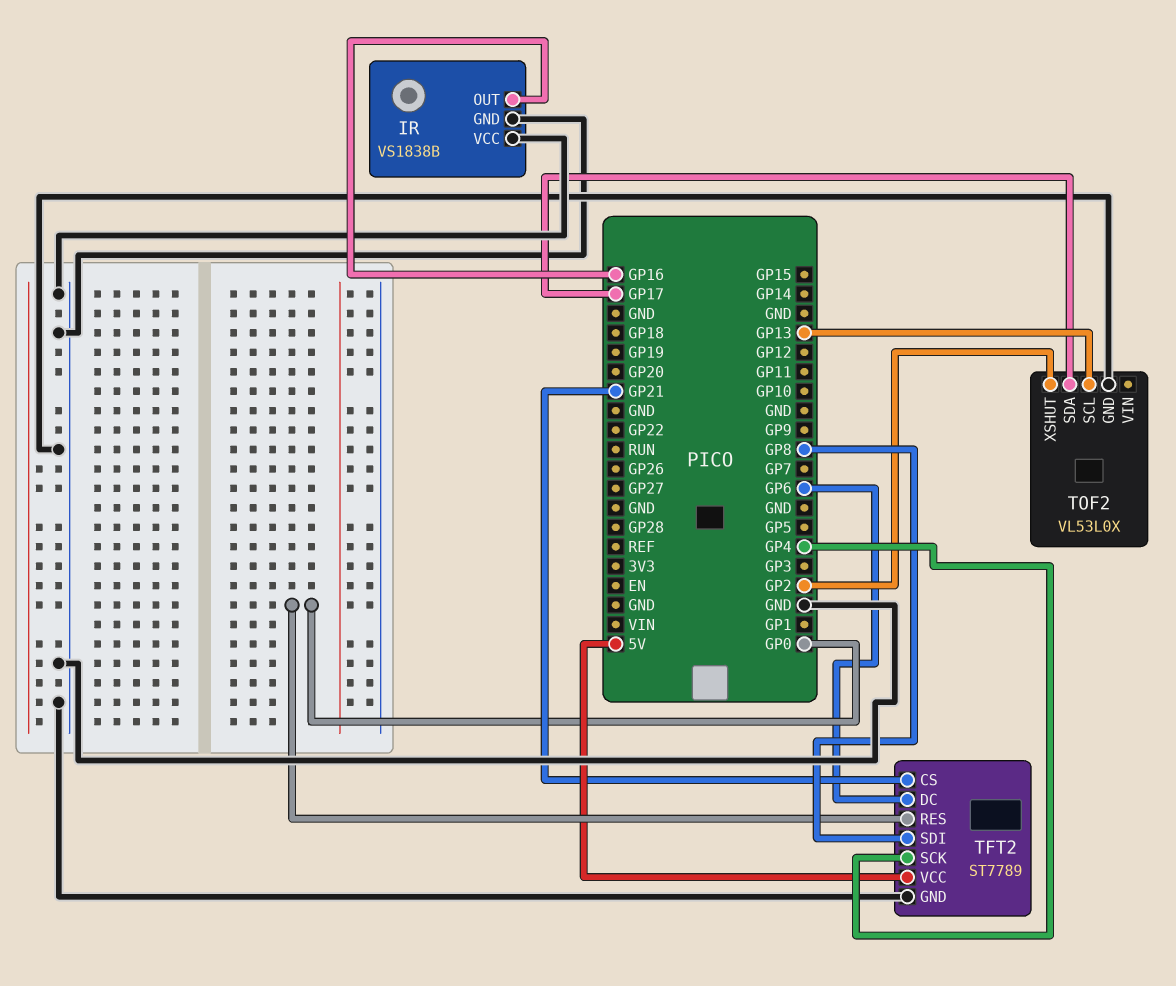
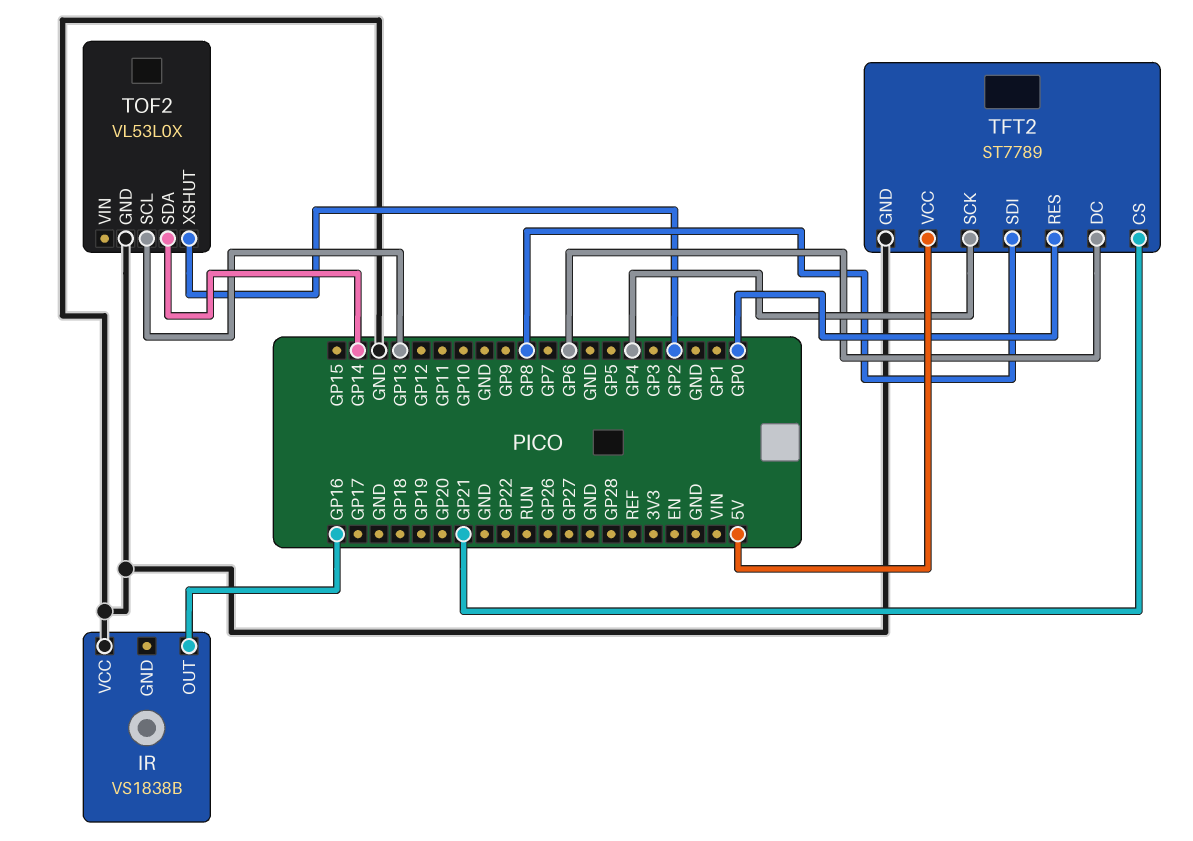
IR pin GND: GND -> none
TOF2 pin SDA: GP17 -> GP14

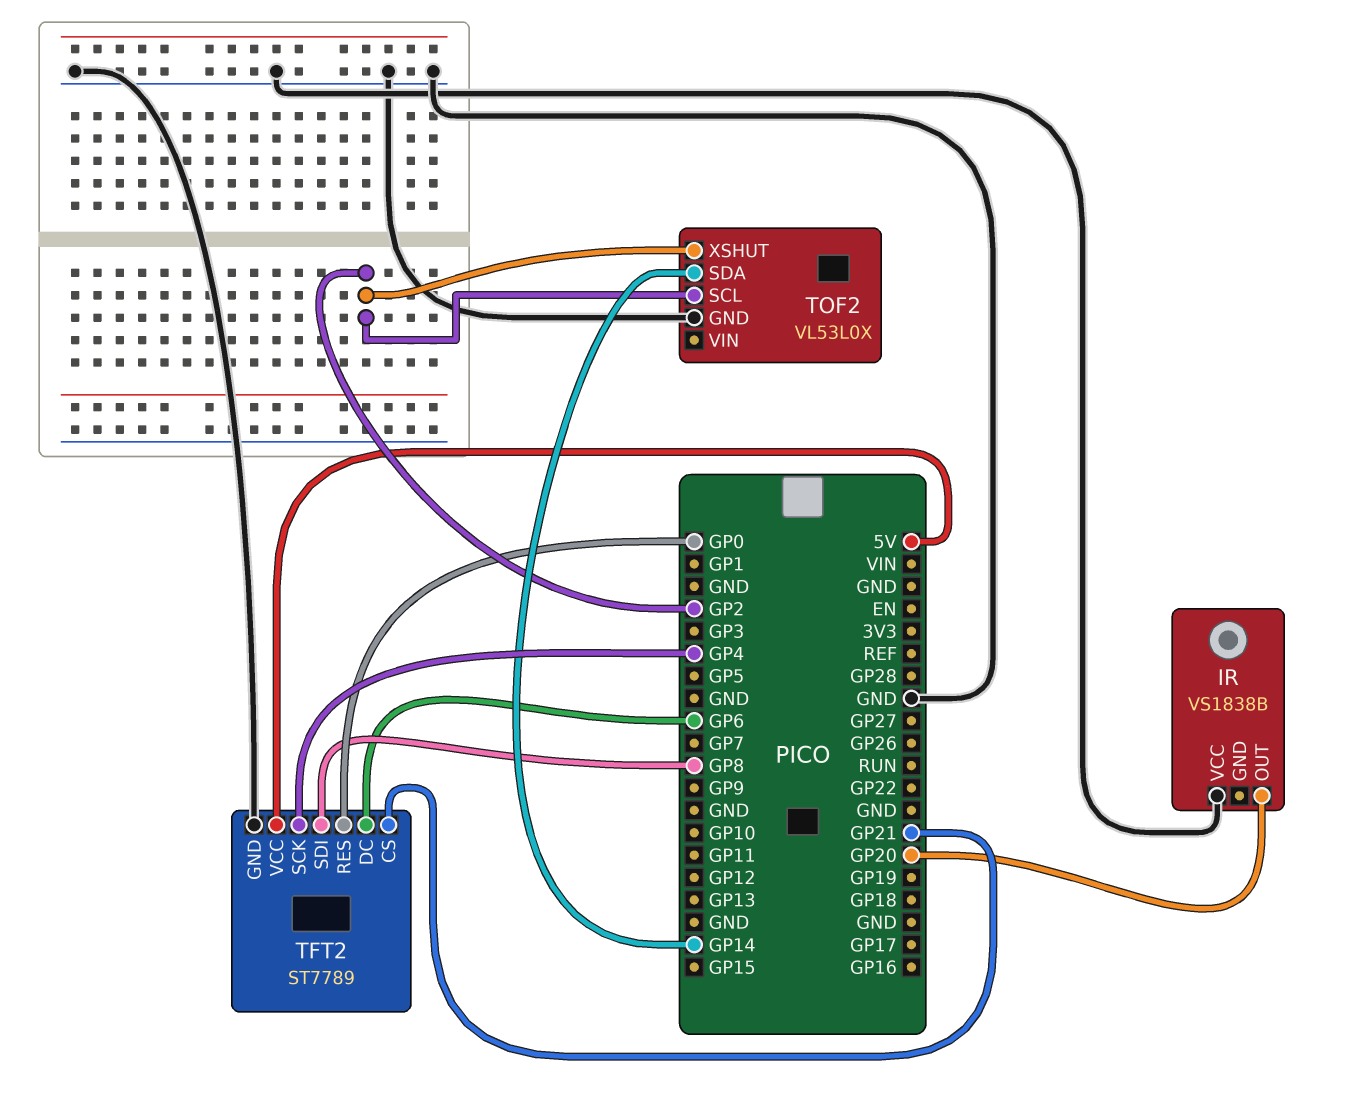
IR pin OUT: GP16 -> GP20
TOF2 pin SCL: GP13 -> GP2

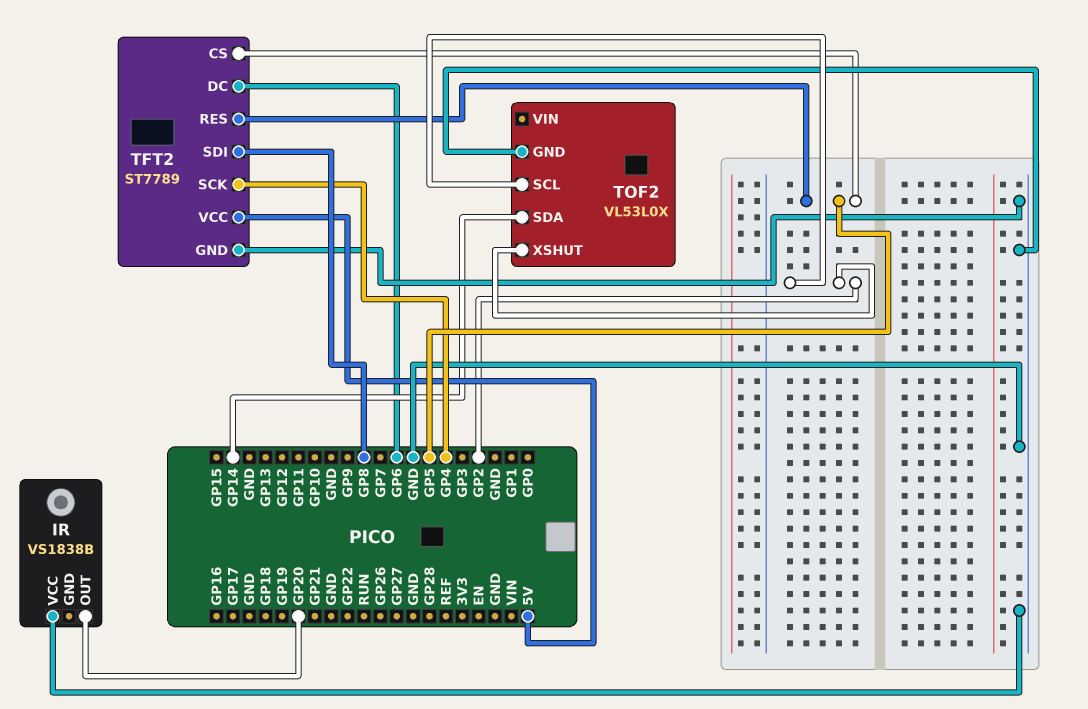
TFT2 pin CS: GP21 -> GP5
TFT2 pin RES: GP0 -> GP5

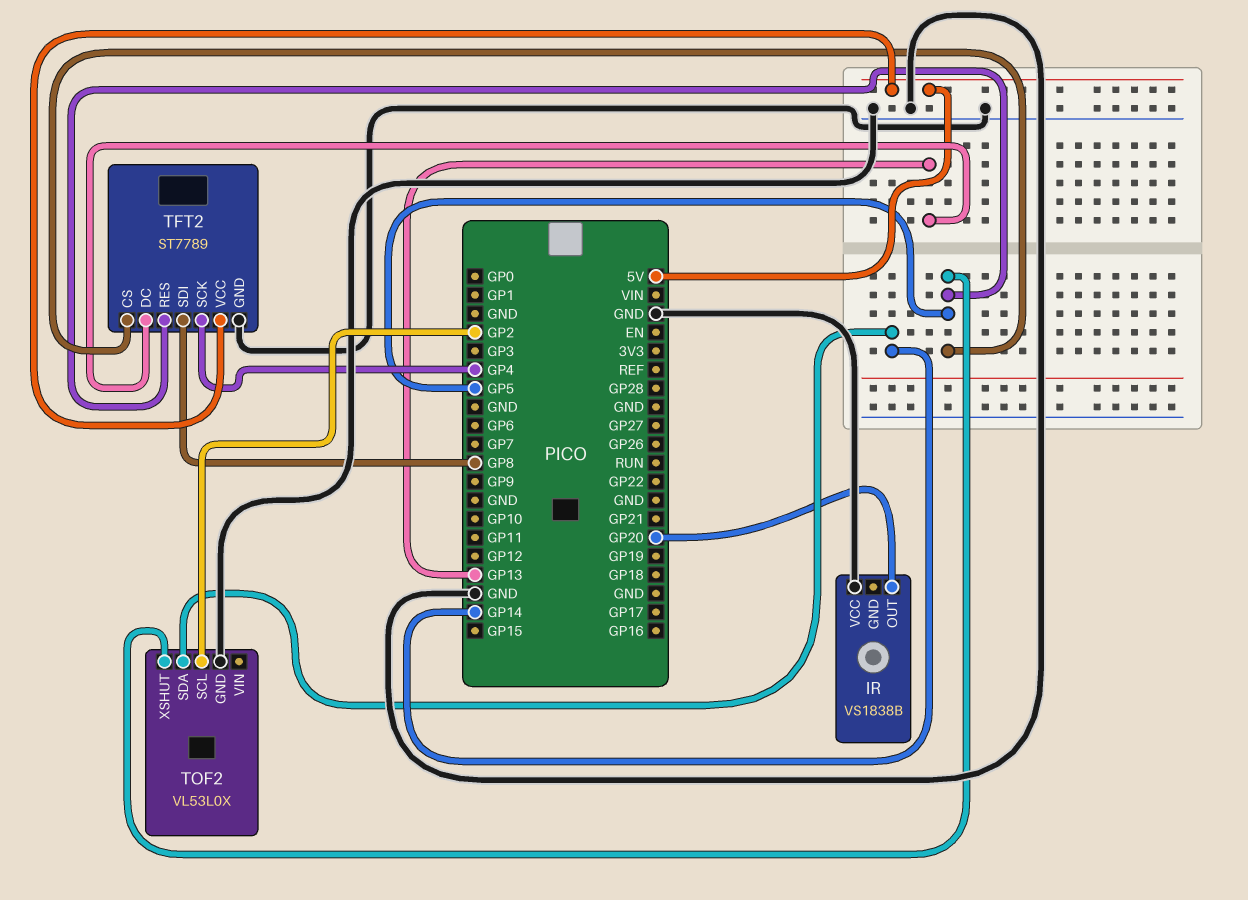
TFT2 pin DC: GP6 -> GP13
TOF2 pin XSHUT: GP2 -> GP5

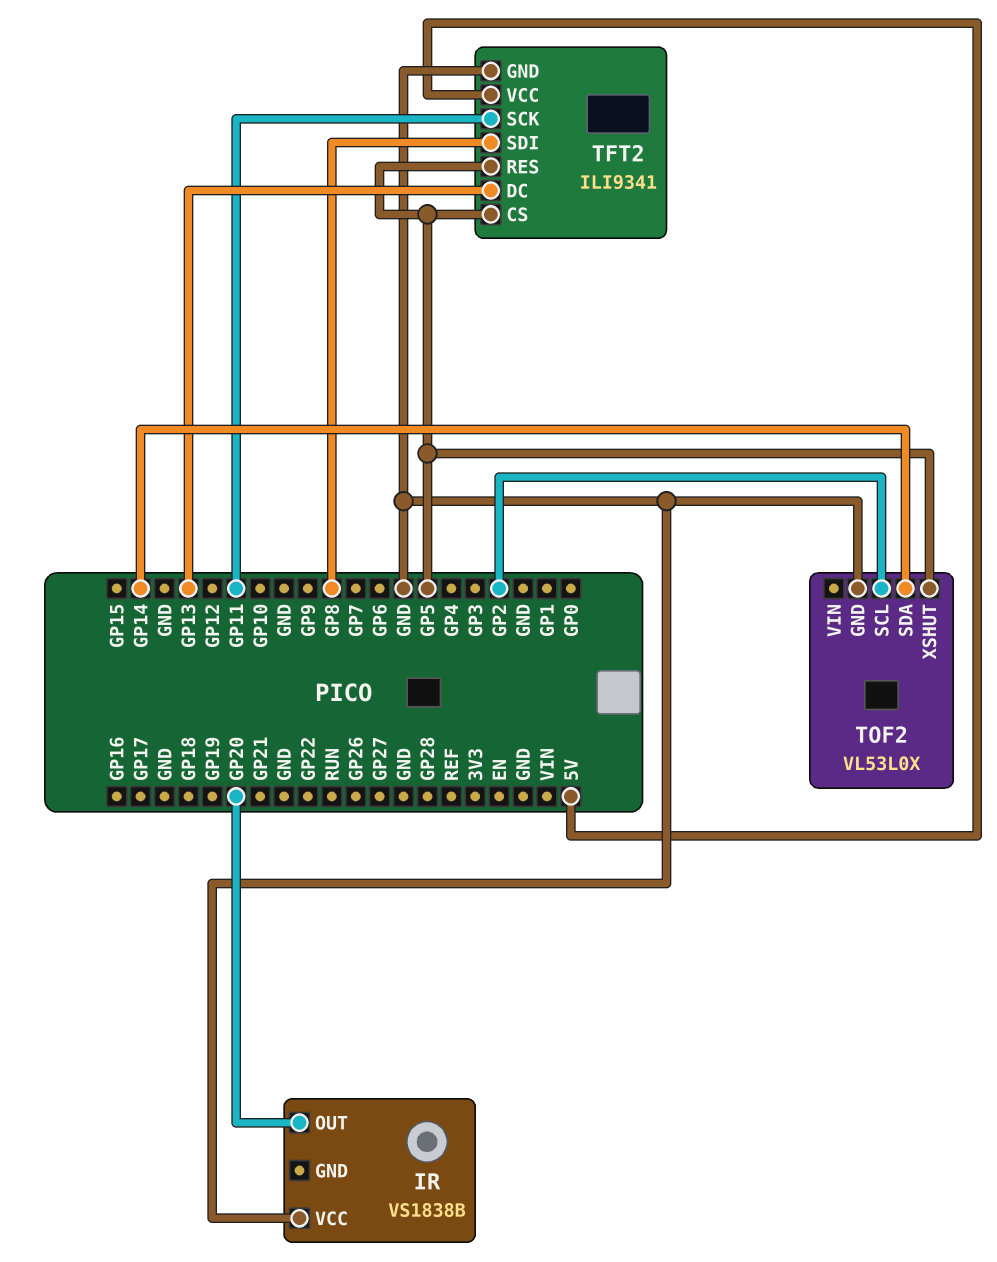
TFT2: ST7789 -> ILI9341
TFT2 pin SCK: GP4 -> GP11

